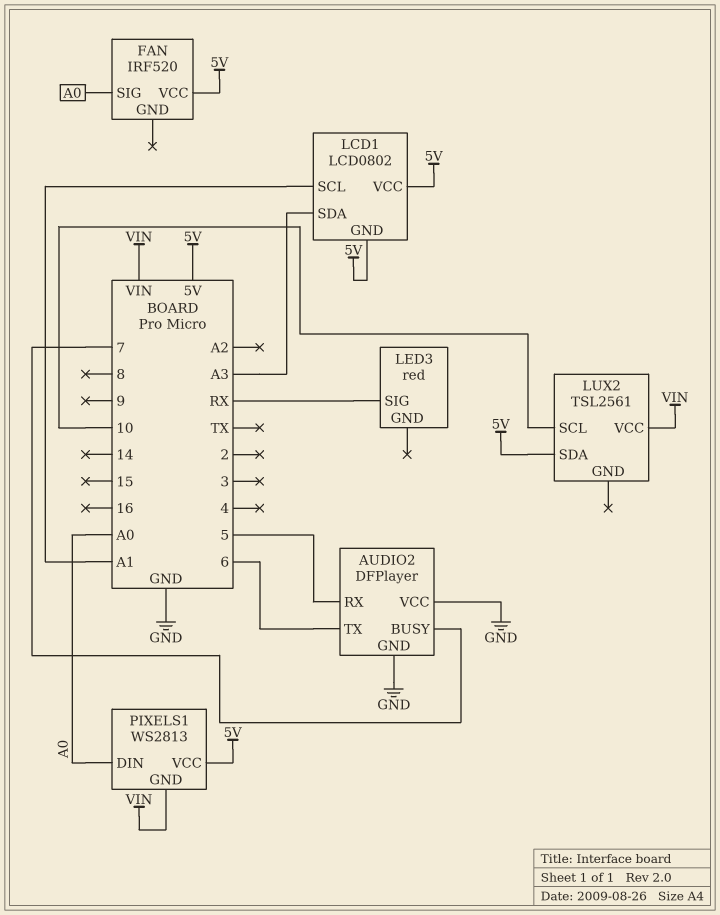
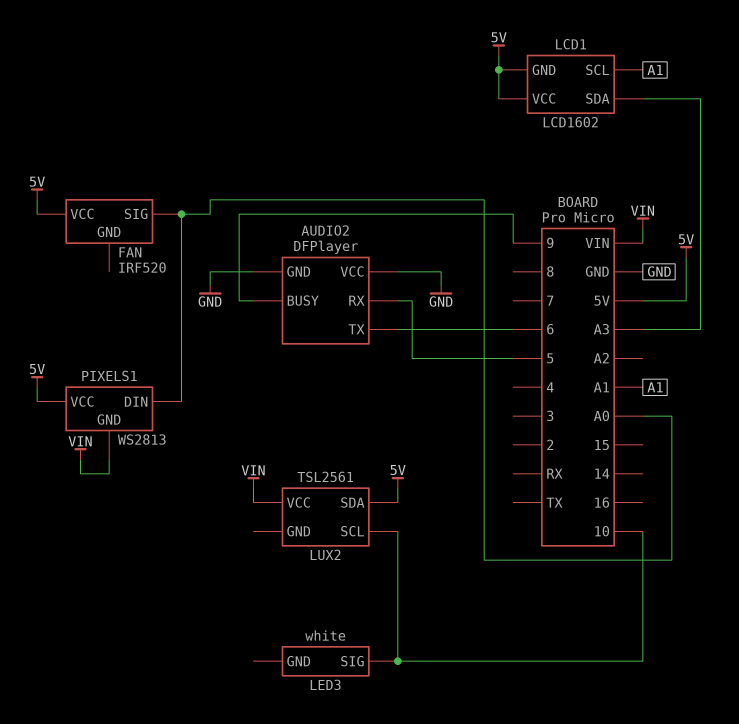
AUDIO2 pin BUSY: 7 -> 9
LCD1: LCD0802 -> LCD1602
LED3: red -> white
LED3 pin SIG: RX -> 10

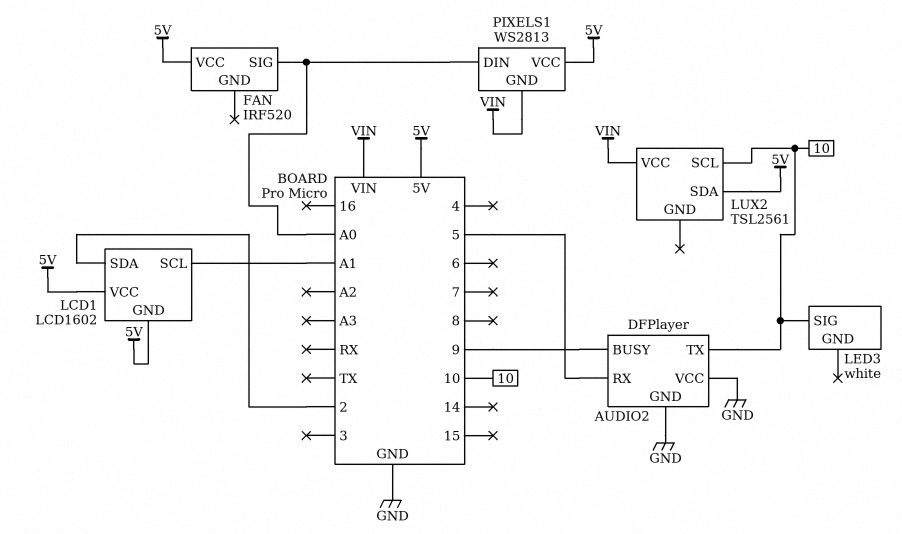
AUDIO2 pin TX: 6 -> 10
LCD1 pin SDA: A3 -> 2

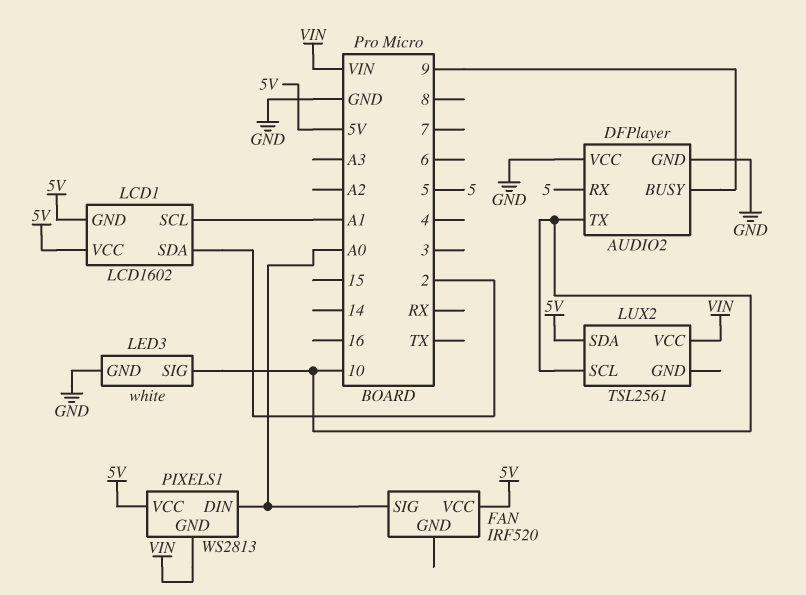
LED3 pin GND: none -> GND

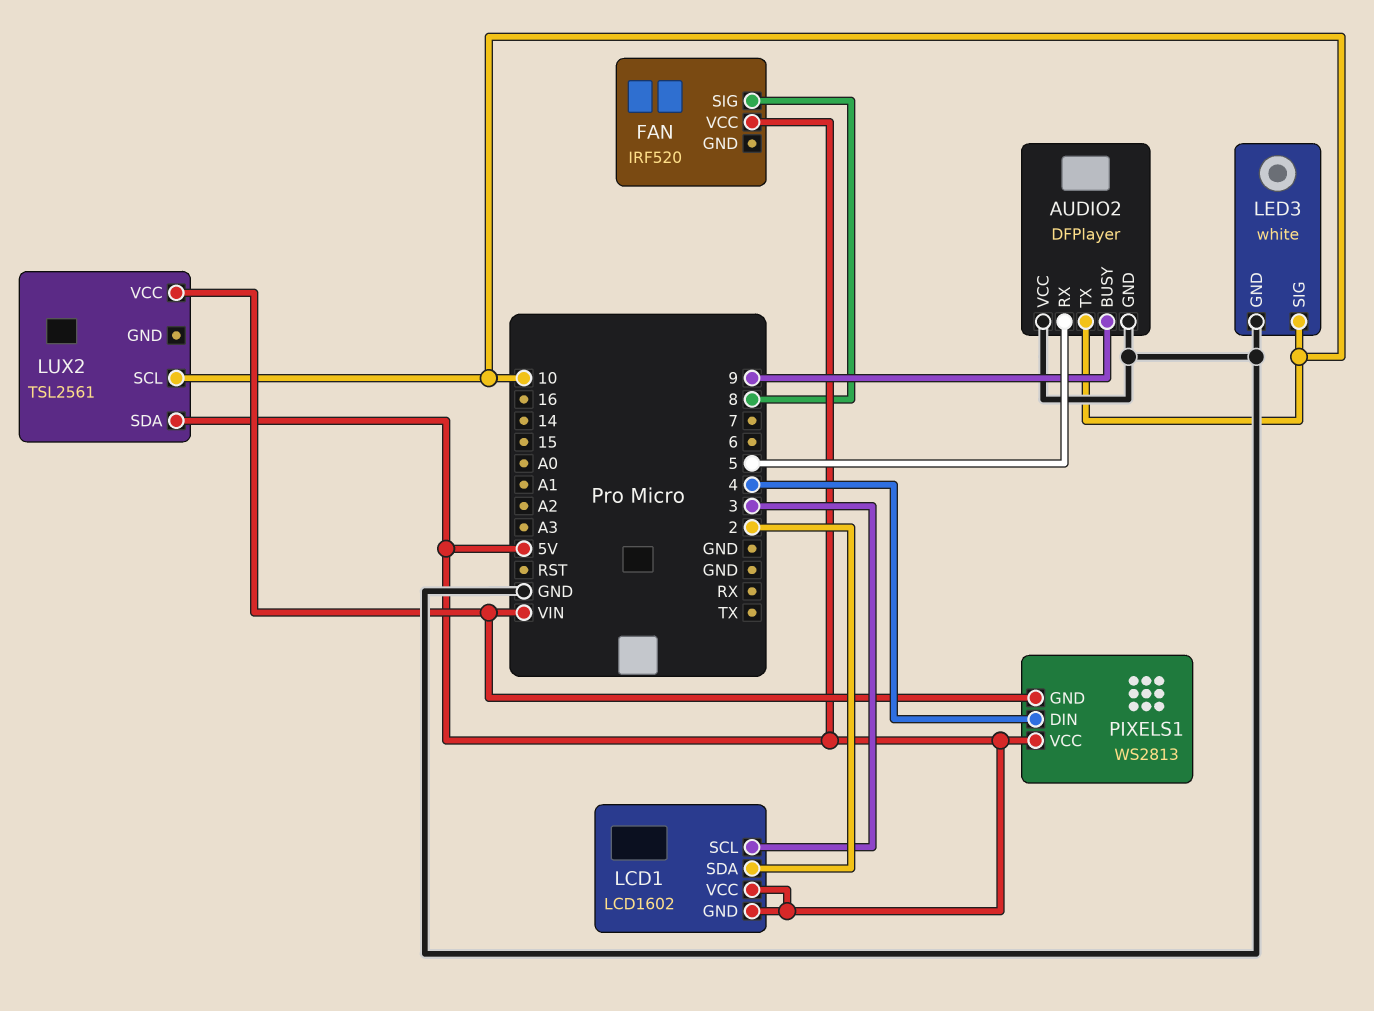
FAN pin SIG: A0 -> 8
LCD1 pin SCL: A1 -> 3
PIXELS1 pin DIN: A0 -> 4

